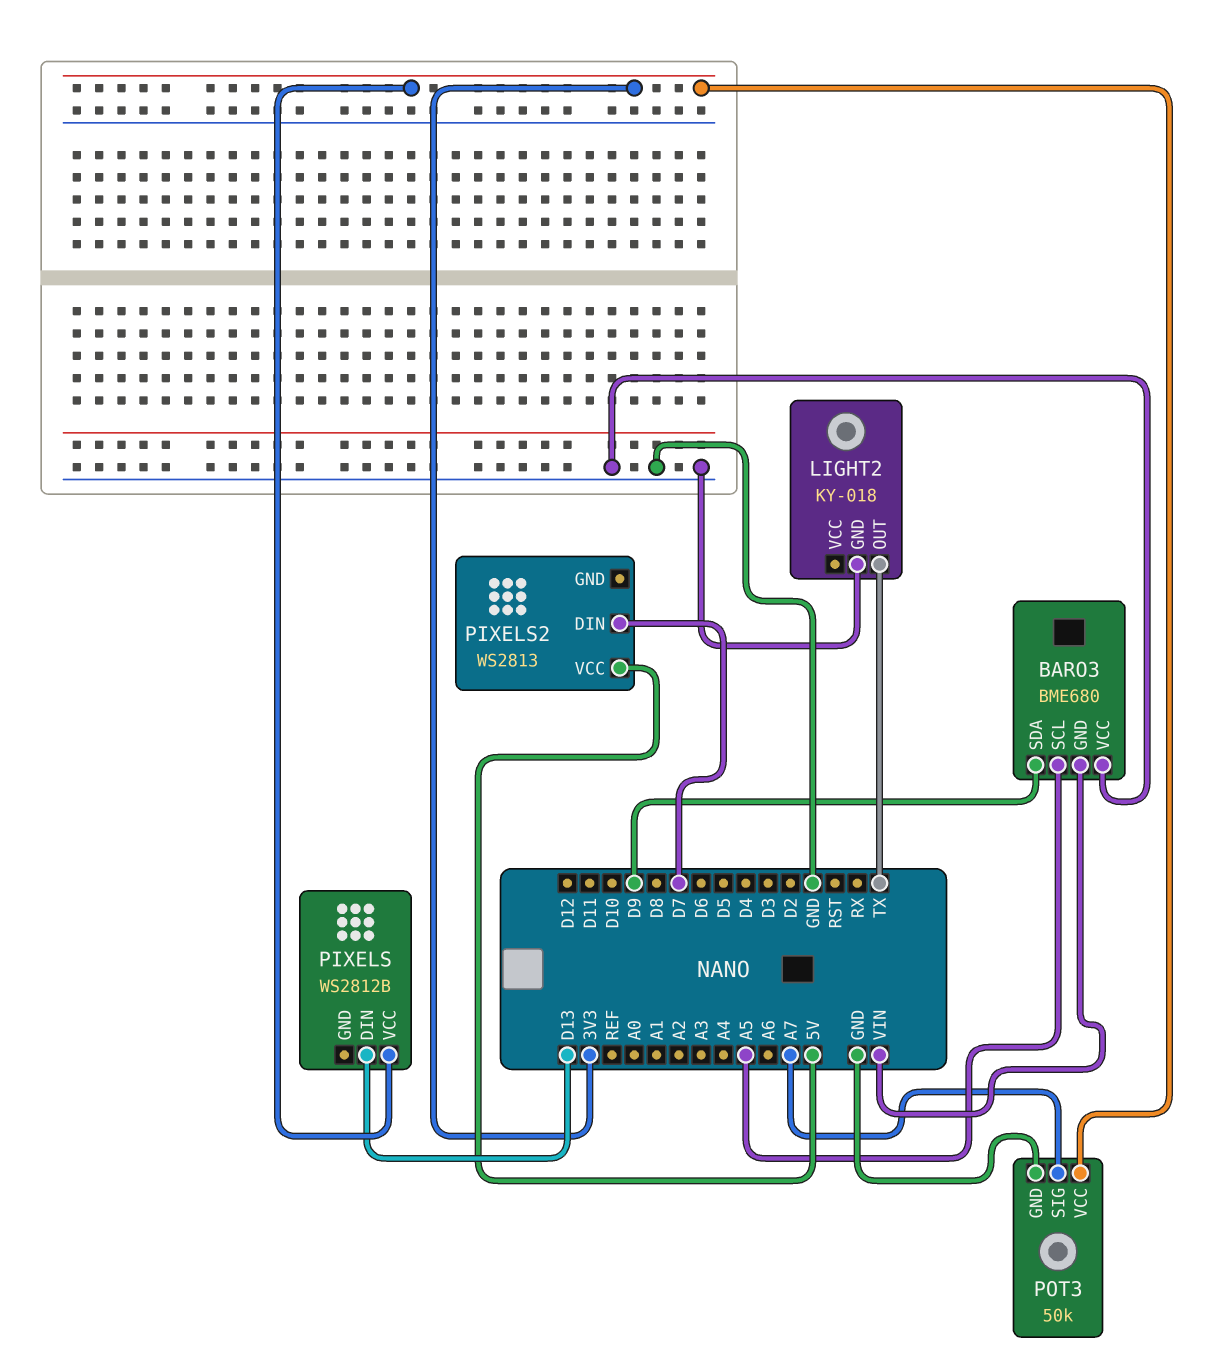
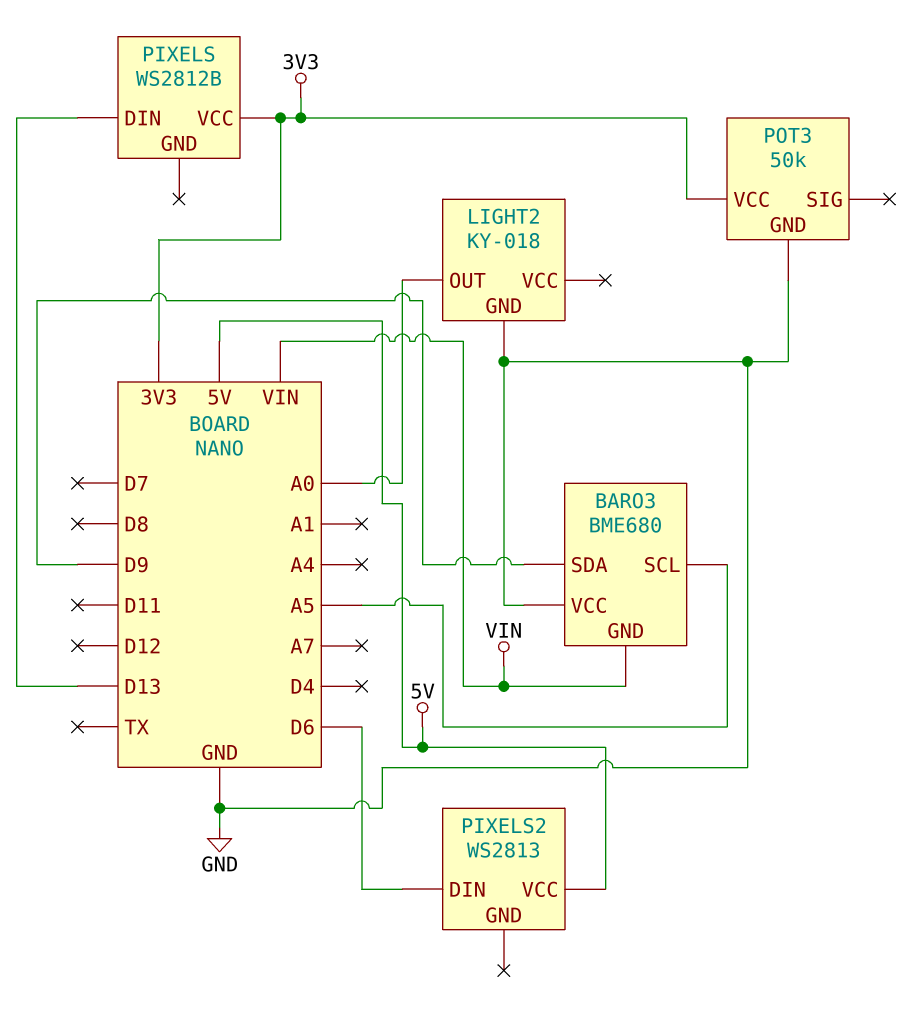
LIGHT2 pin OUT: TX -> A0
PIXELS2 pin DIN: D7 -> D6
POT3 pin SIG: A7 -> none

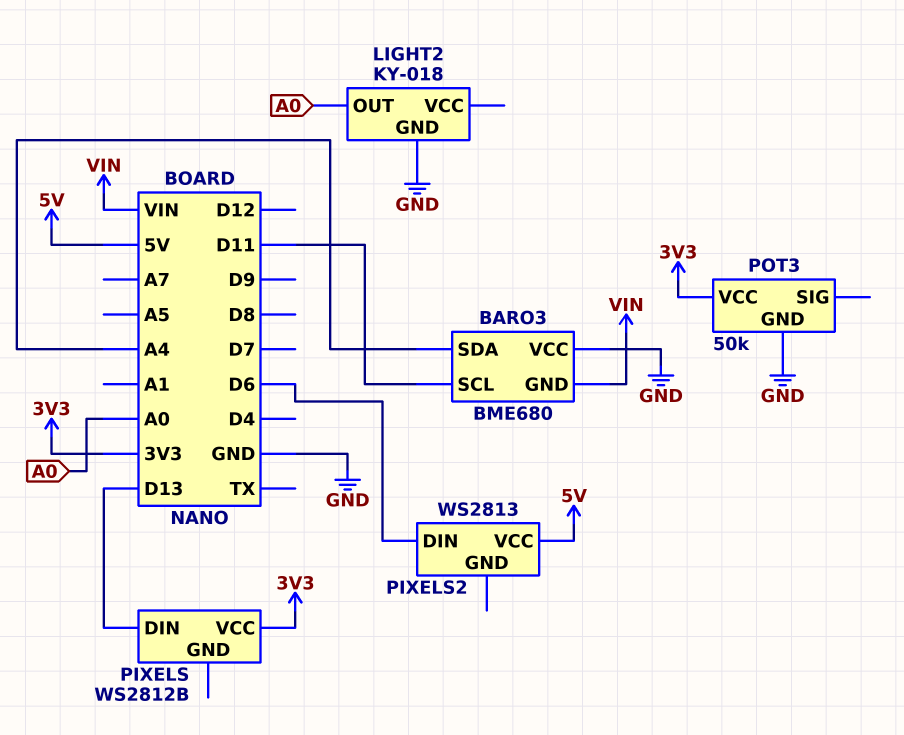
BARO3 pin SCL: A5 -> D11
BARO3 pin SDA: D9 -> A4

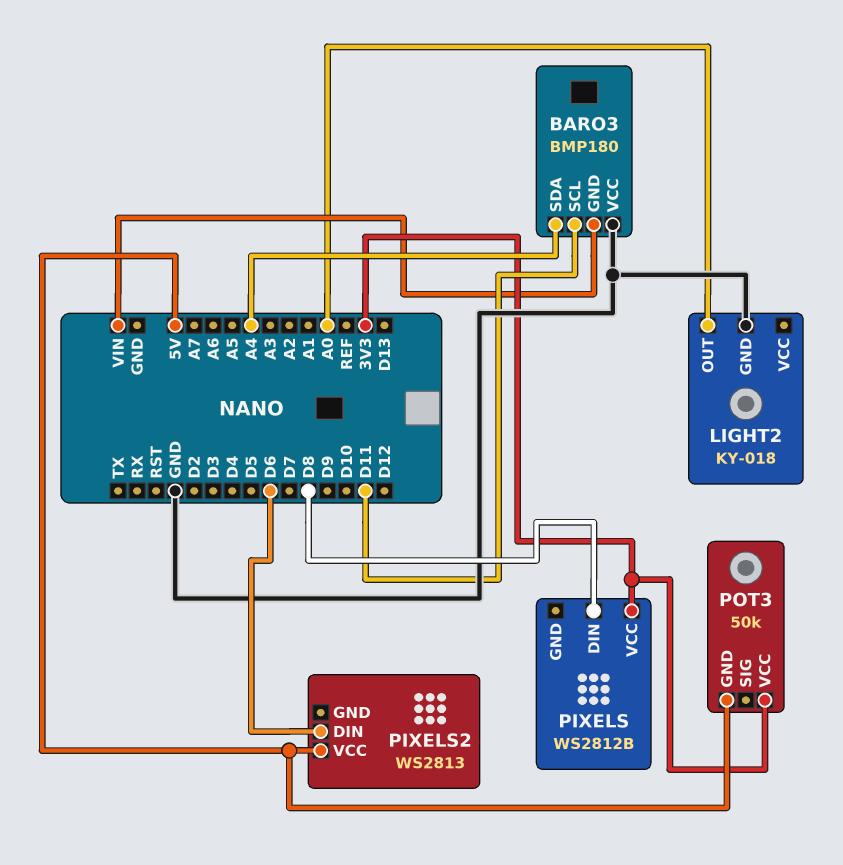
BARO3: BME680 -> BMP180
PIXELS pin DIN: D13 -> D8
POT3 pin GND: GND -> 5V

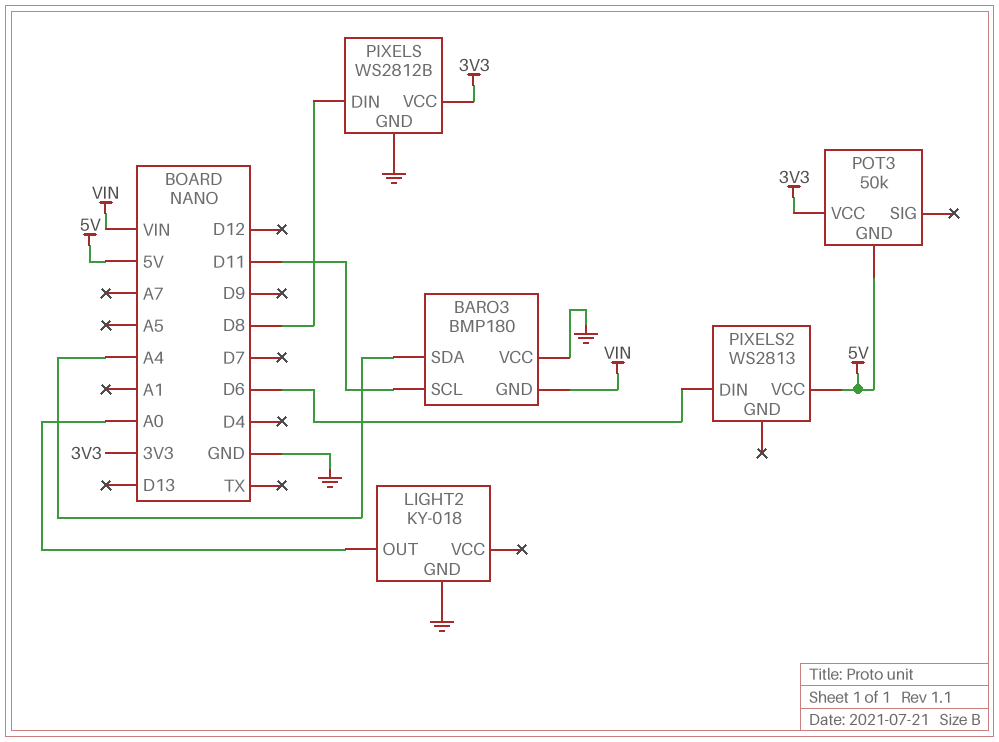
PIXELS pin GND: none -> GND

